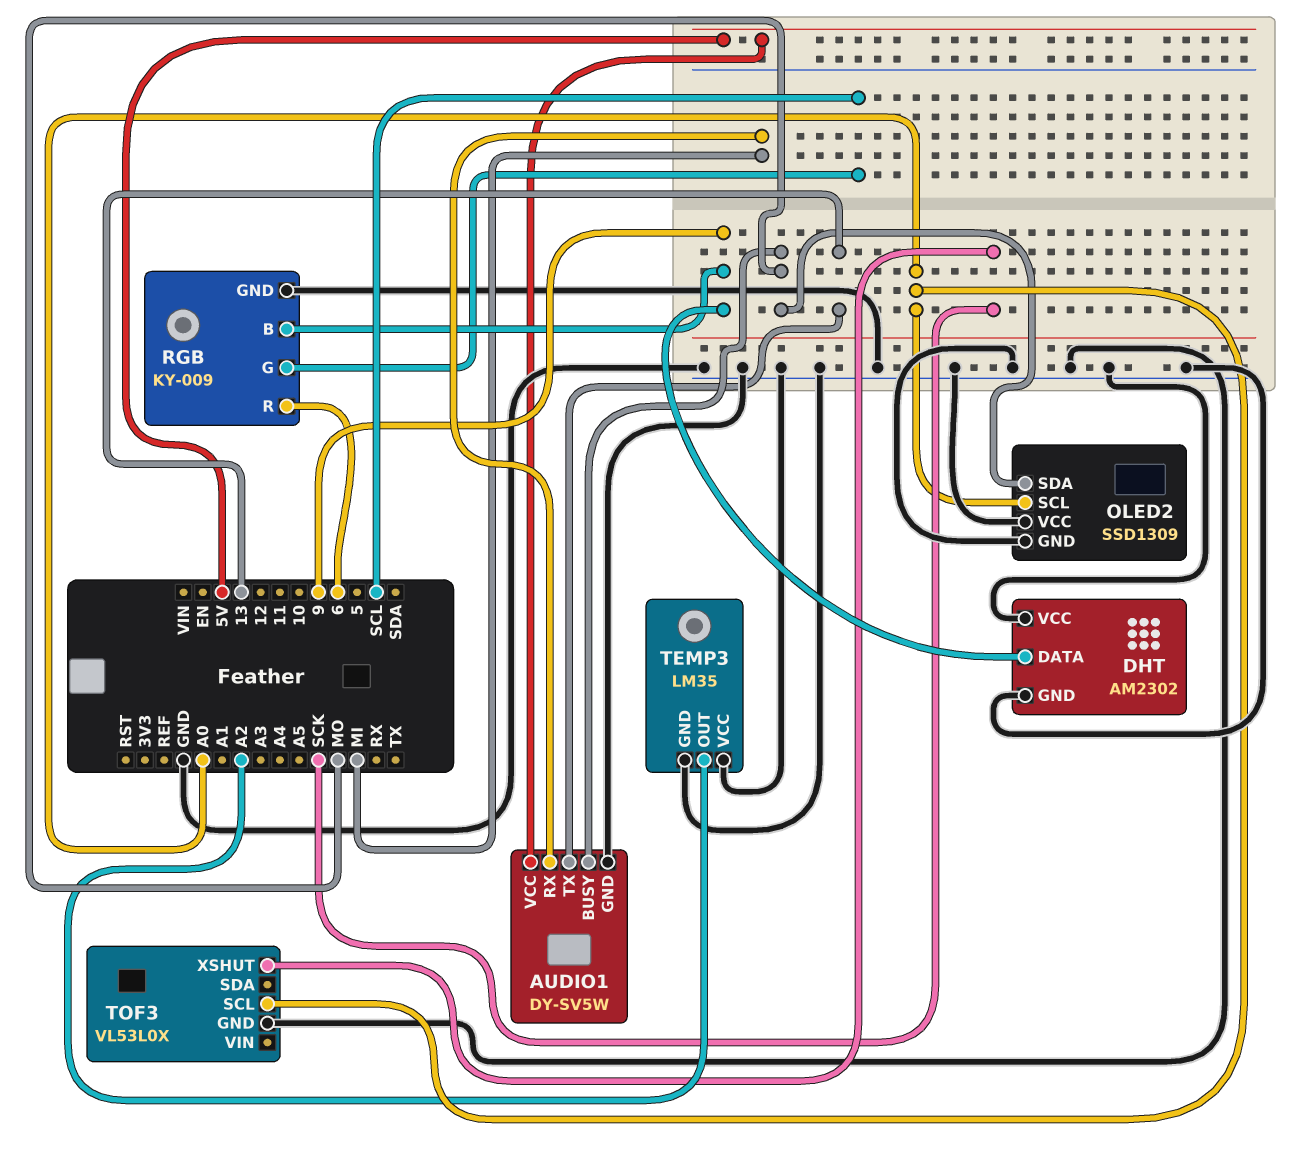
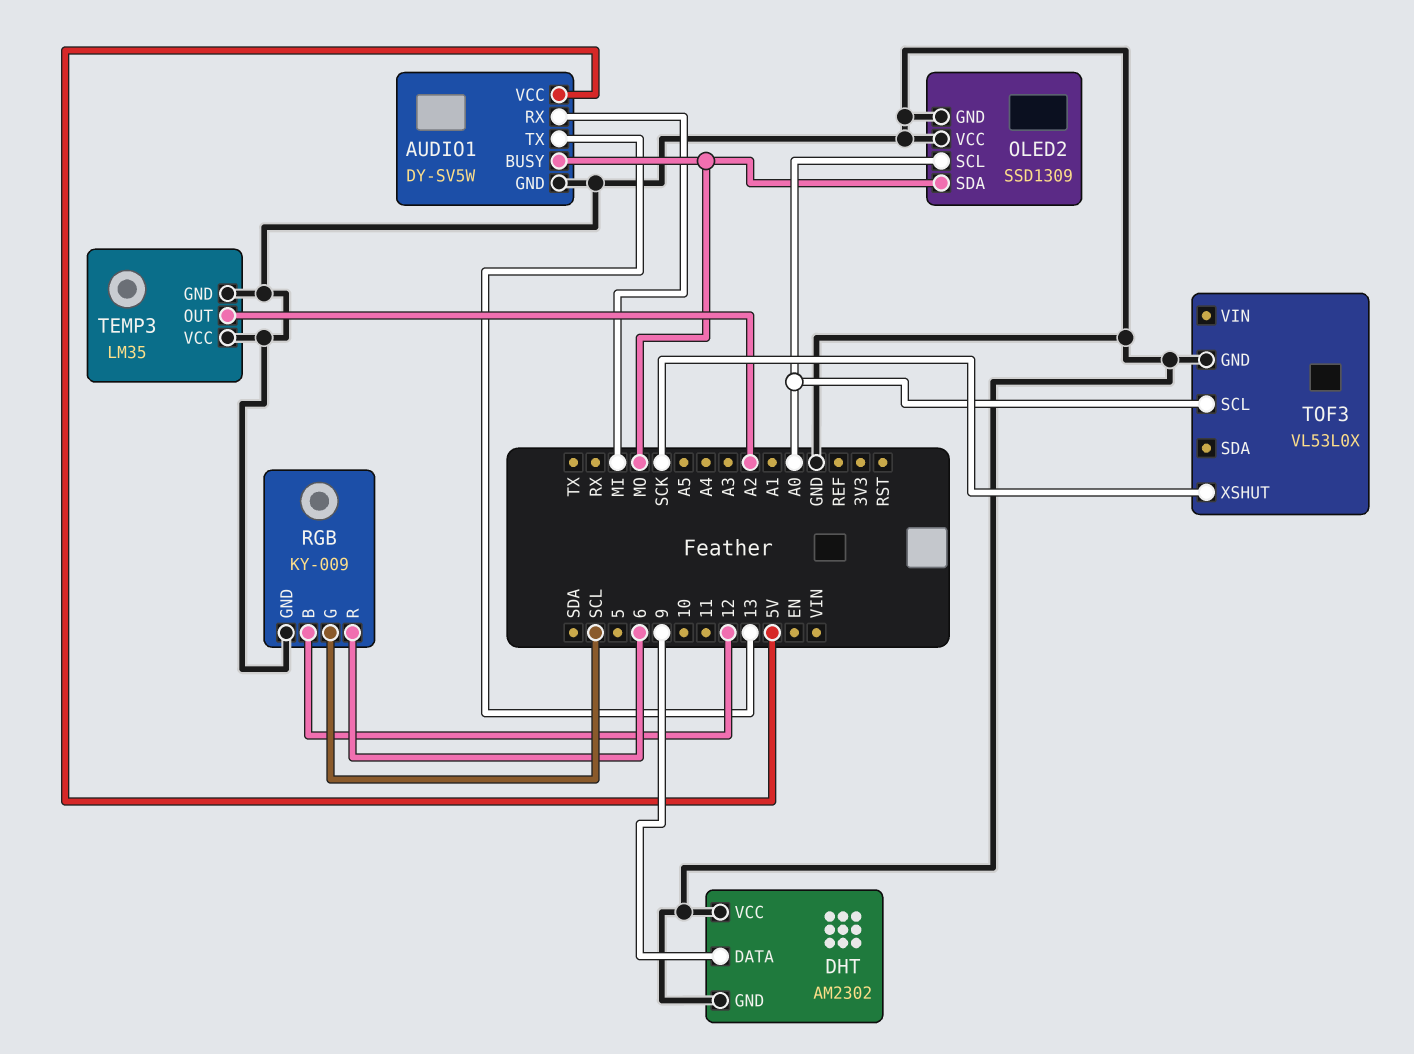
RGB pin B: 9 -> 12

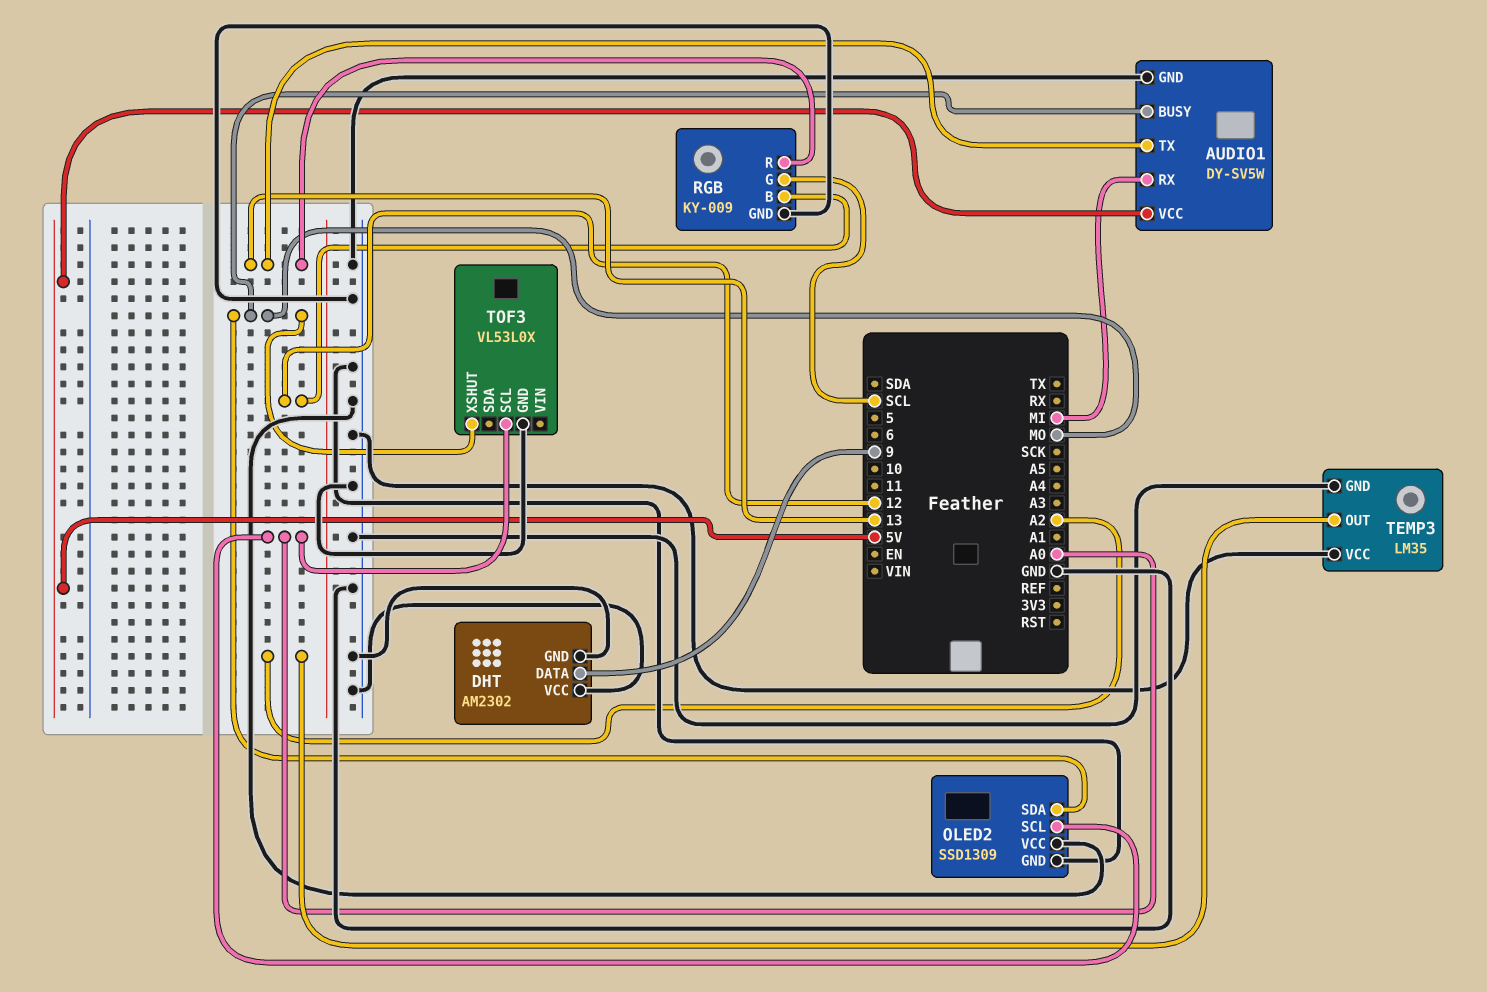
RGB pin R: 6 -> 13
TOF3 pin XSHUT: SCK -> MO

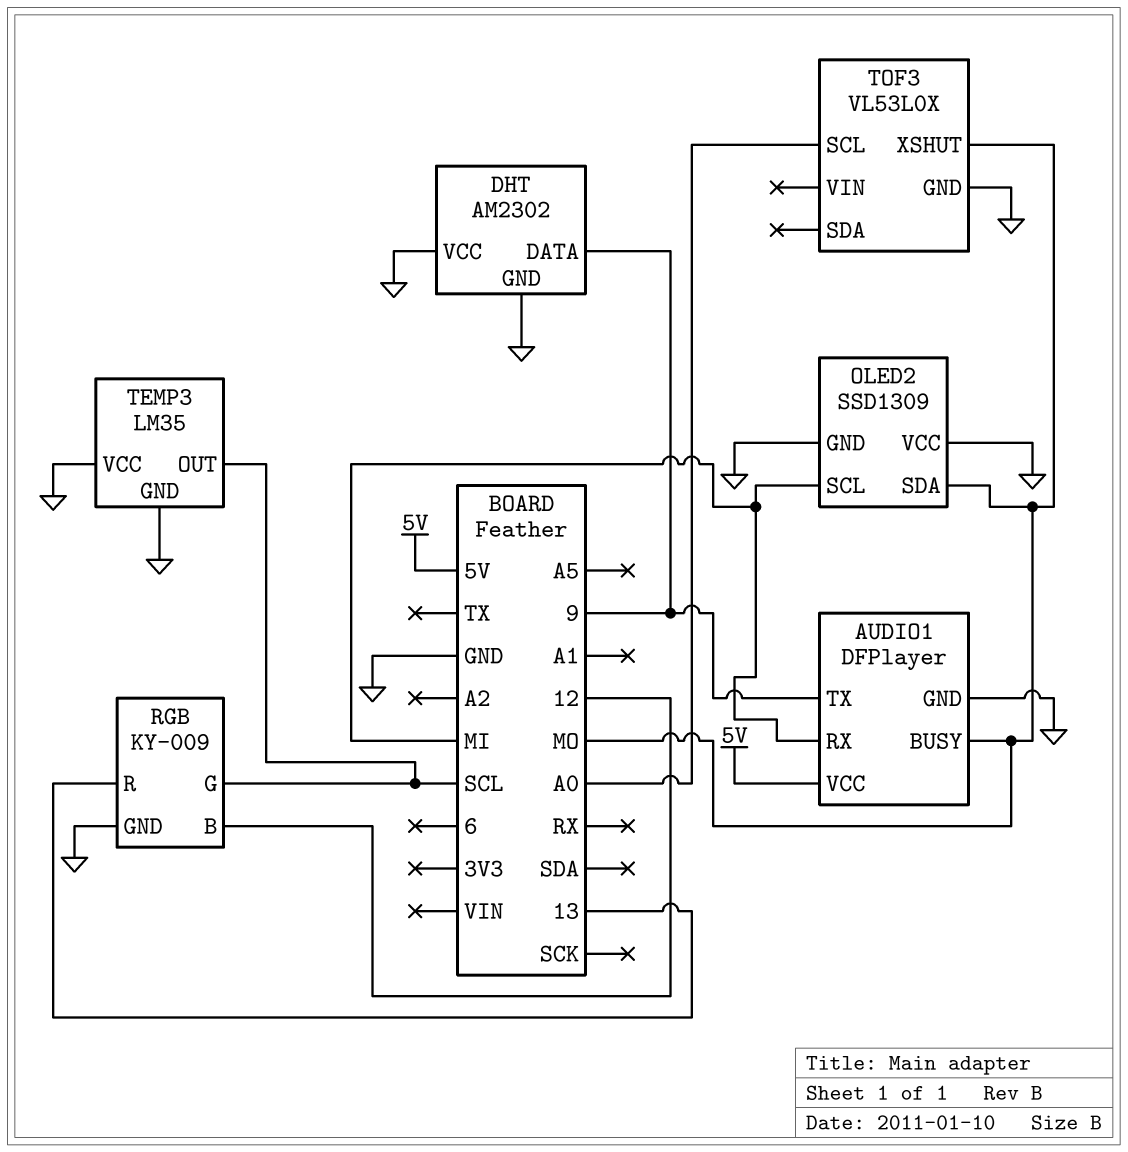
AUDIO1: DY-SV5W -> DFPlayer
AUDIO1 pin TX: 13 -> 9
OLED2 pin SCL: A0 -> MI
TEMP3 pin OUT: A2 -> SCL

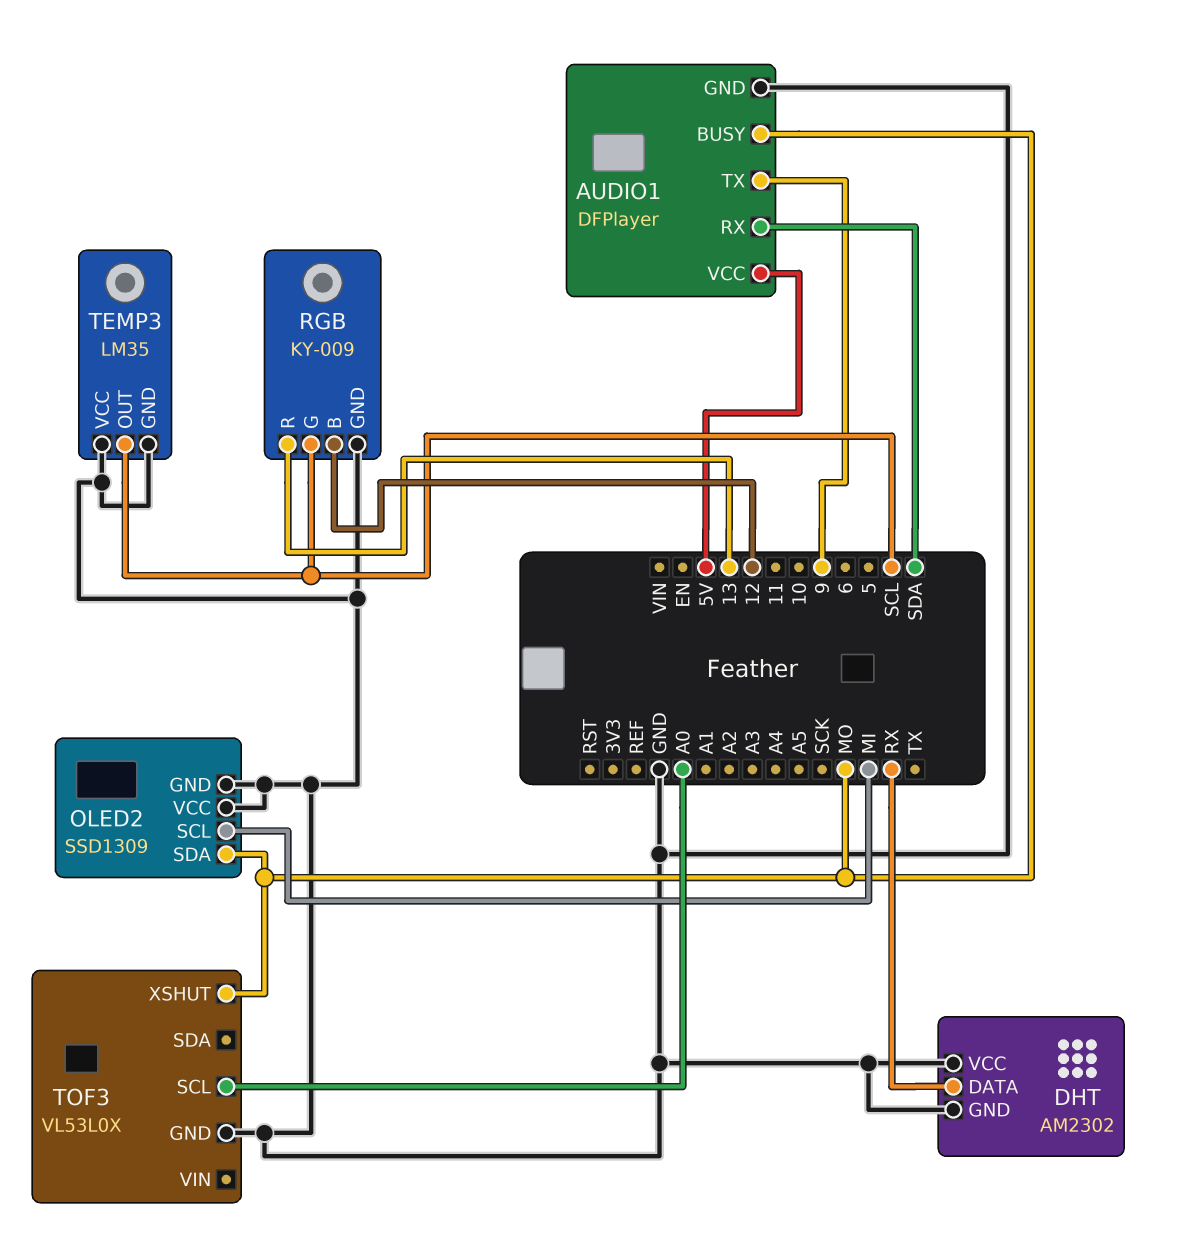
AUDIO1 pin RX: MI -> SDA
DHT pin DATA: 9 -> RX

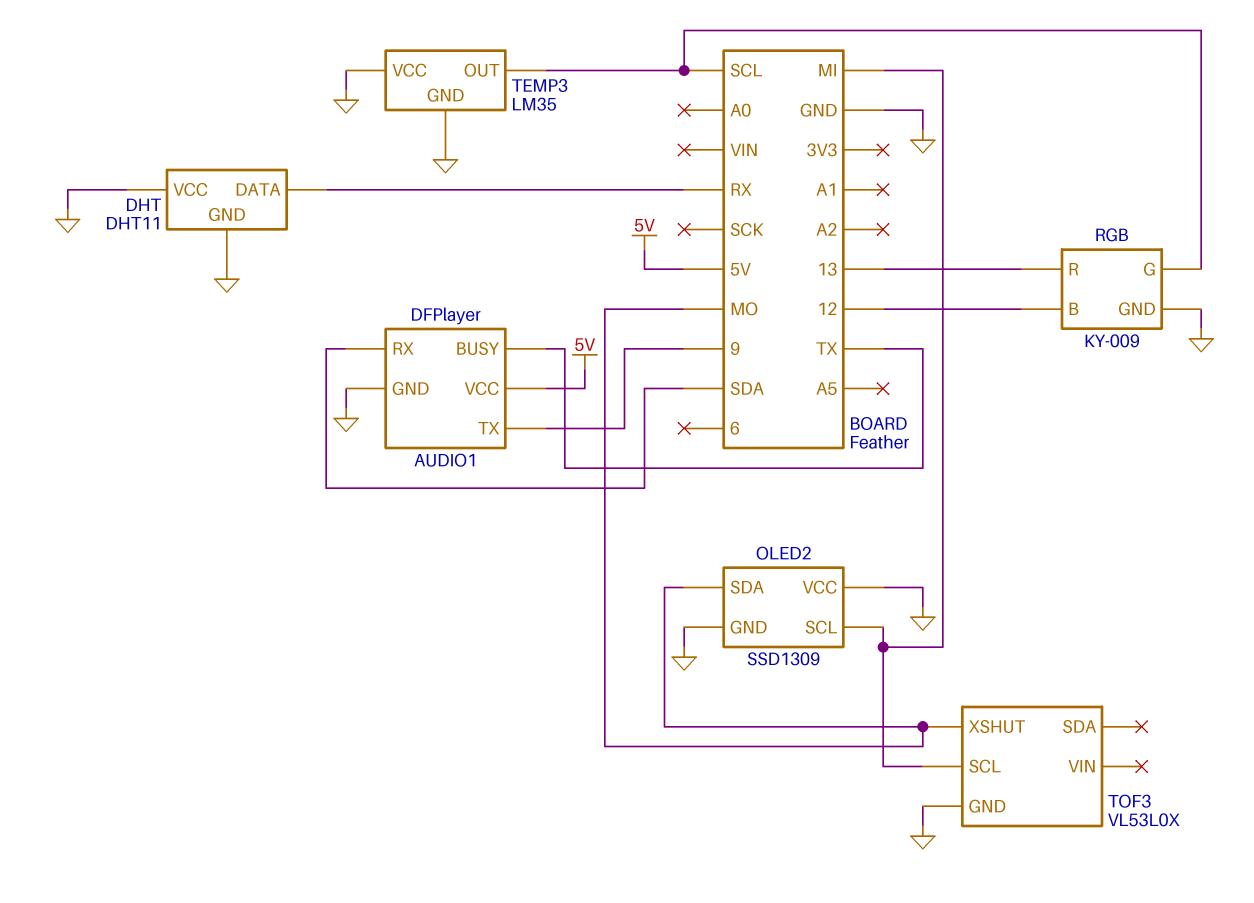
AUDIO1 pin BUSY: MO -> TX
DHT: AM2302 -> DHT11
TOF3 pin SCL: A0 -> MI

